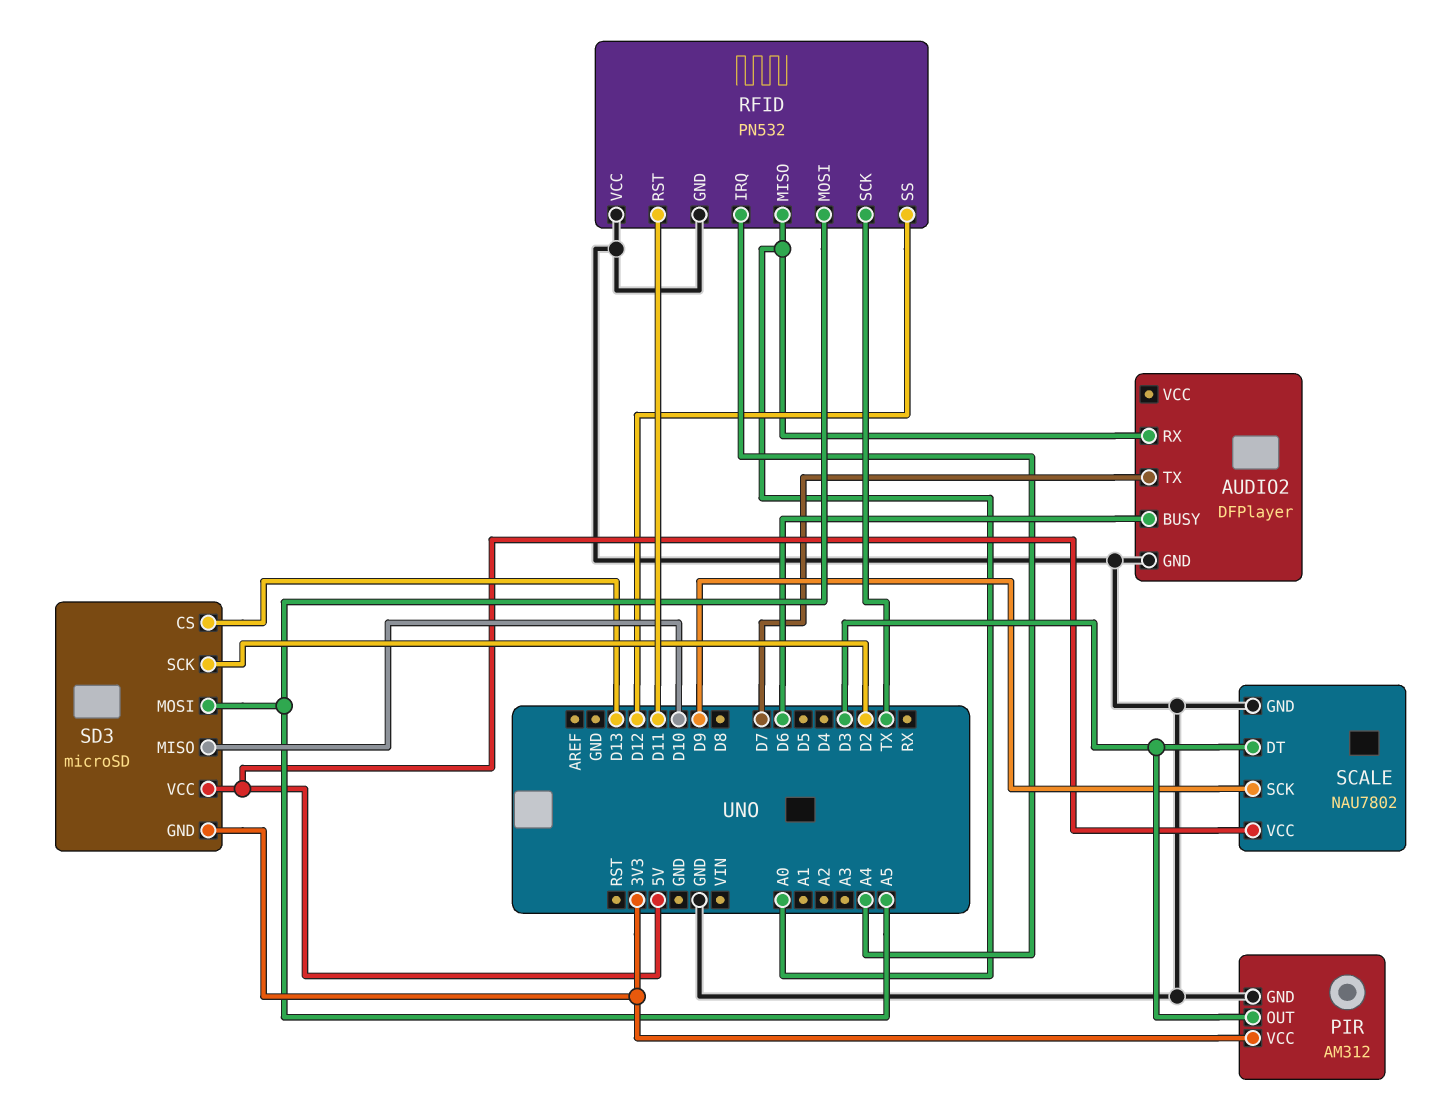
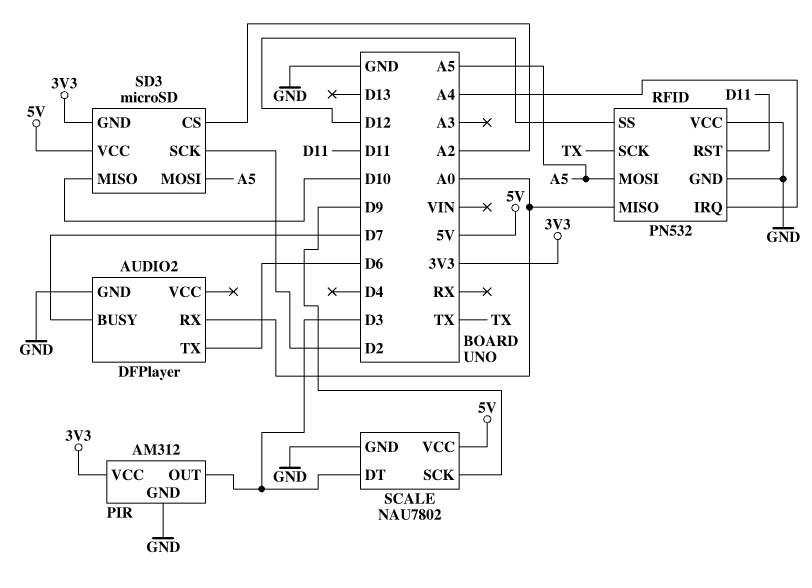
AUDIO2 pin BUSY: D6 -> D7
AUDIO2 pin TX: D7 -> D6
SD3 pin CS: D13 -> A2

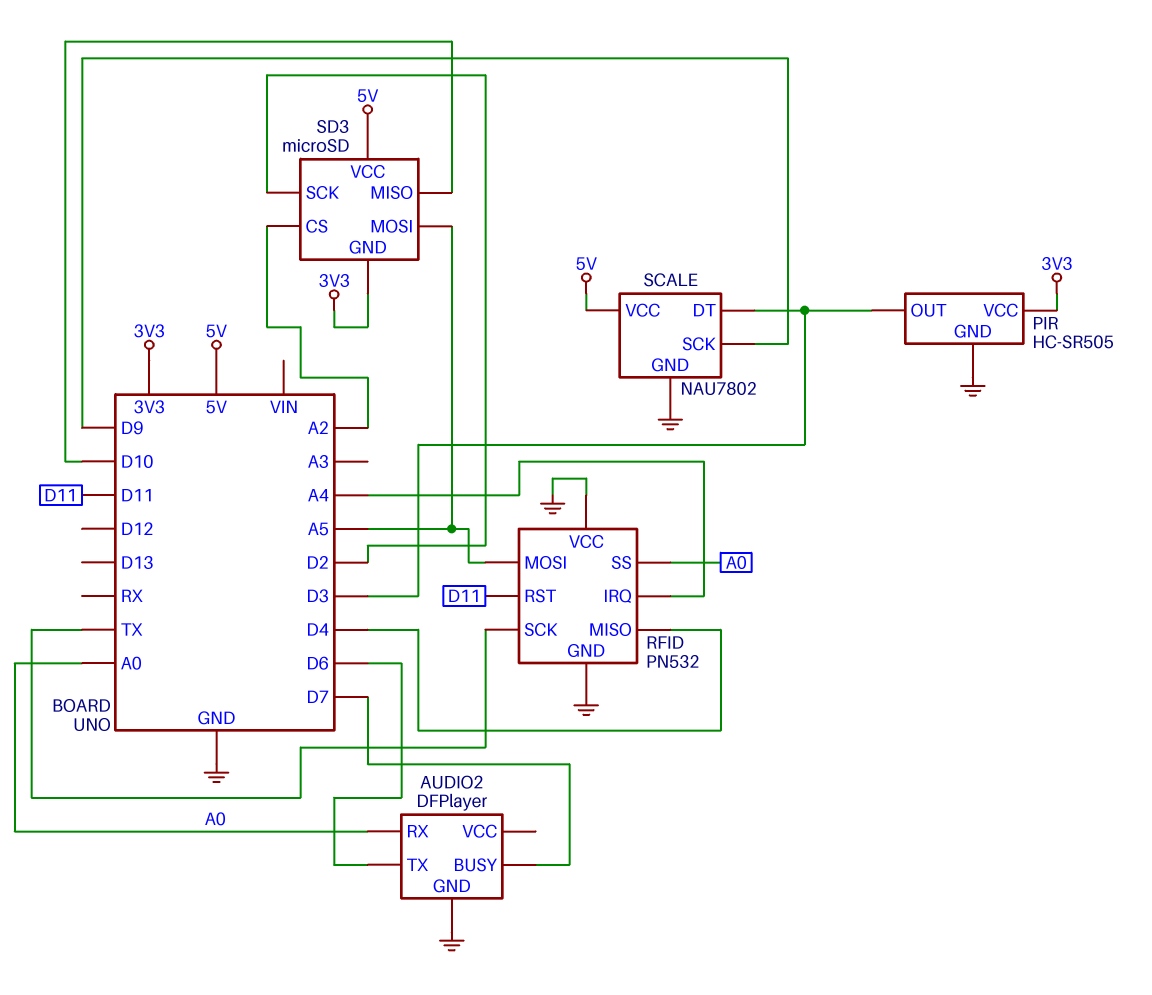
PIR: AM312 -> HC-SR505
RFID pin MISO: A0 -> D4
RFID pin SS: D12 -> A0

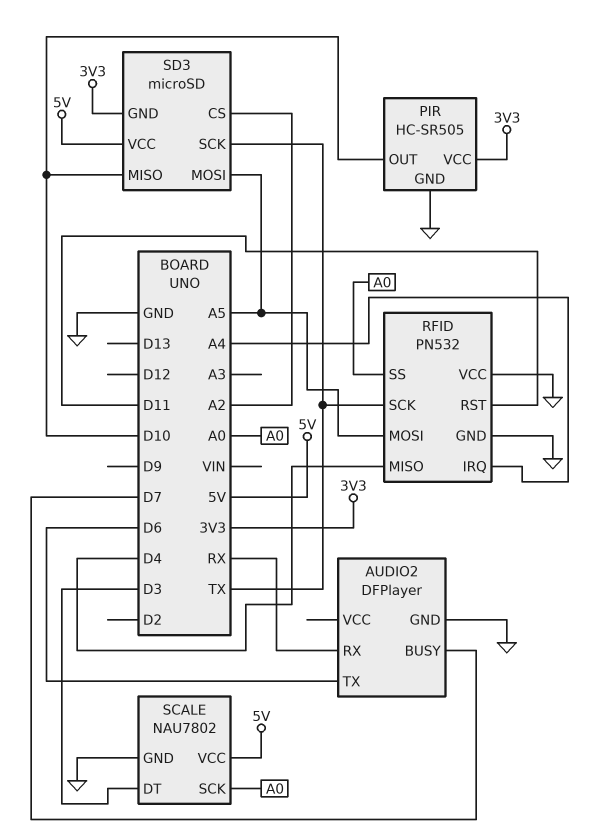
AUDIO2 pin RX: A0 -> RX
PIR pin OUT: D3 -> D10
SCALE pin SCK: D9 -> A0
SD3 pin SCK: D2 -> TX

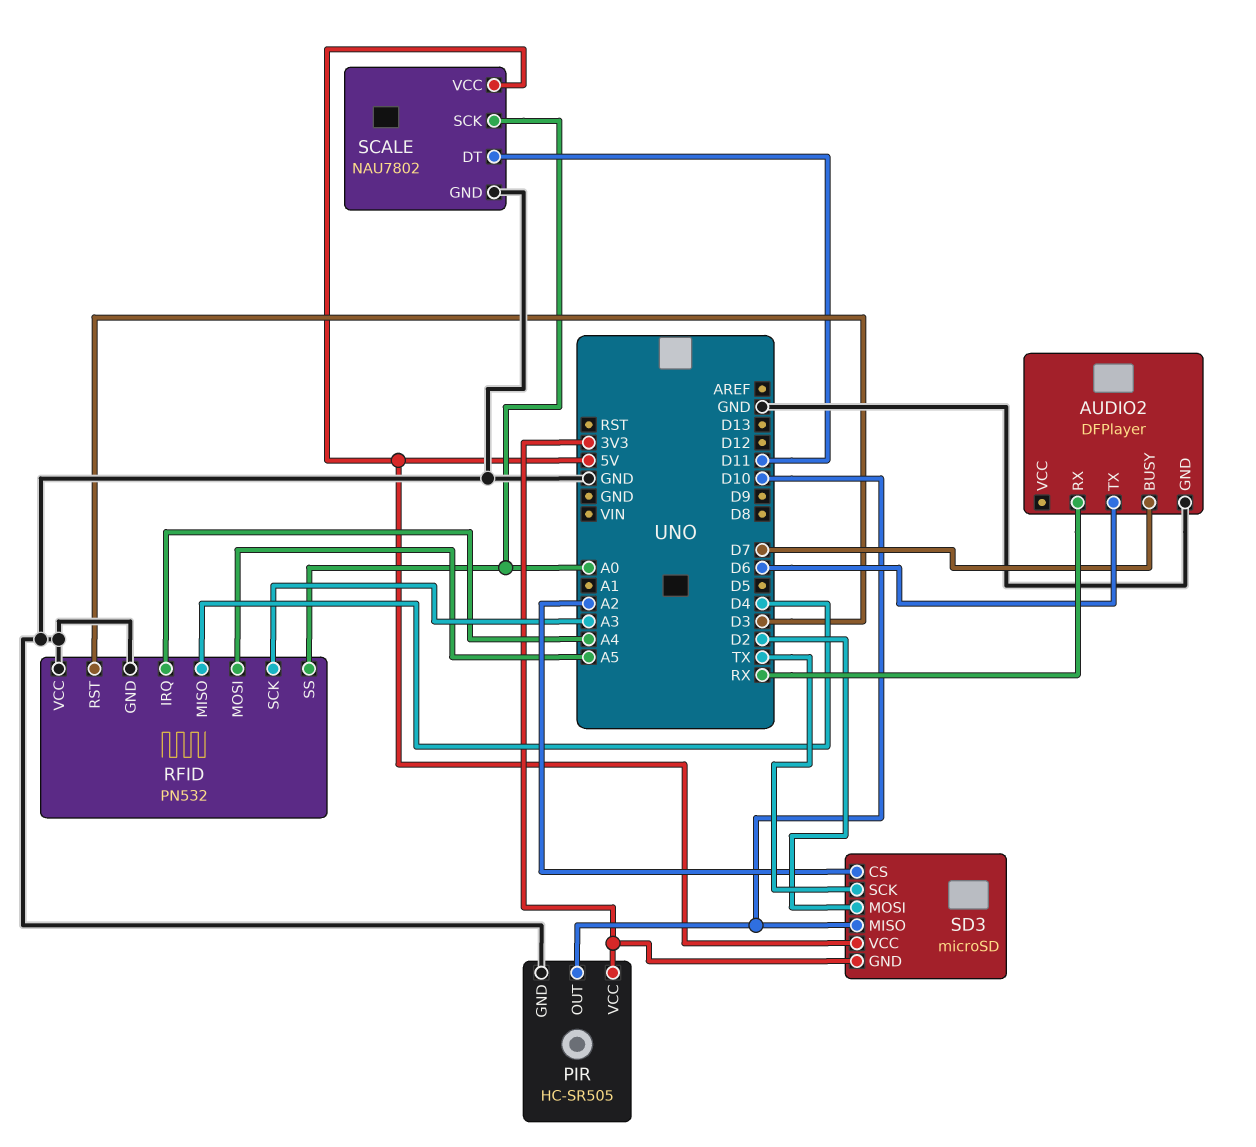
RFID pin RST: D11 -> D3
RFID pin SCK: TX -> A3
SCALE pin DT: D3 -> D11
SD3 pin MOSI: A5 -> D2

